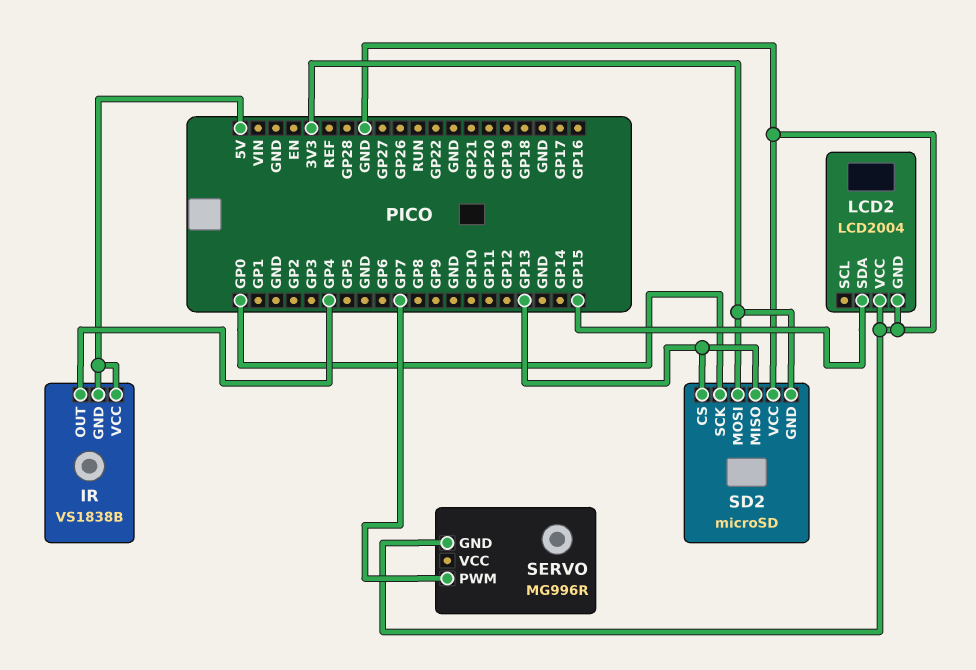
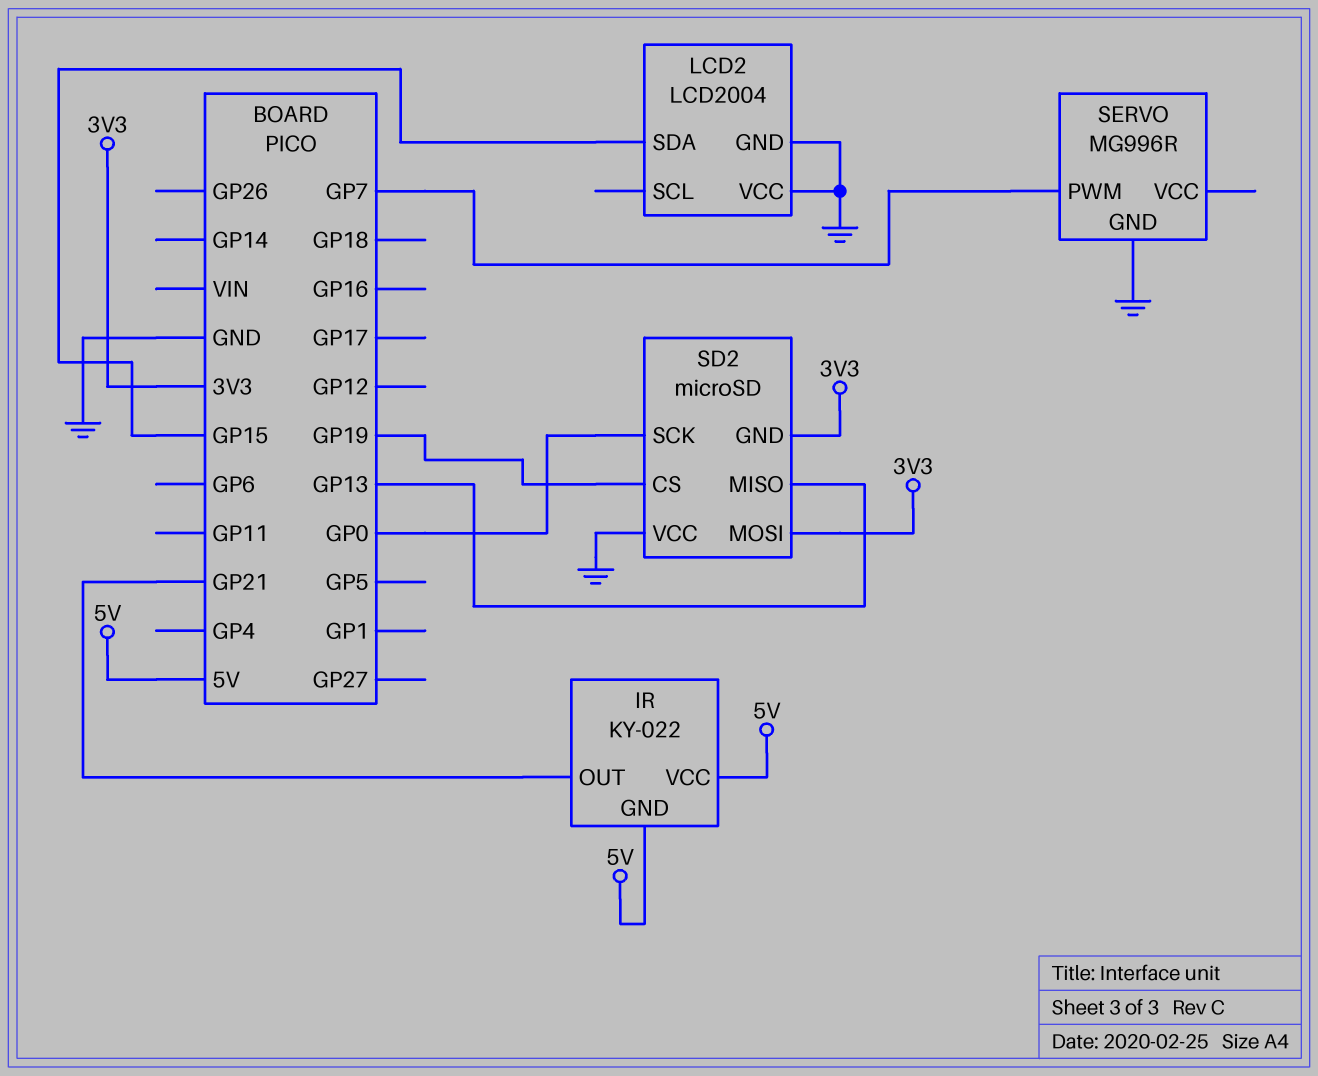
IR: VS1838B -> KY-022
IR pin OUT: GP4 -> GP21
SD2 pin CS: GP13 -> GP19

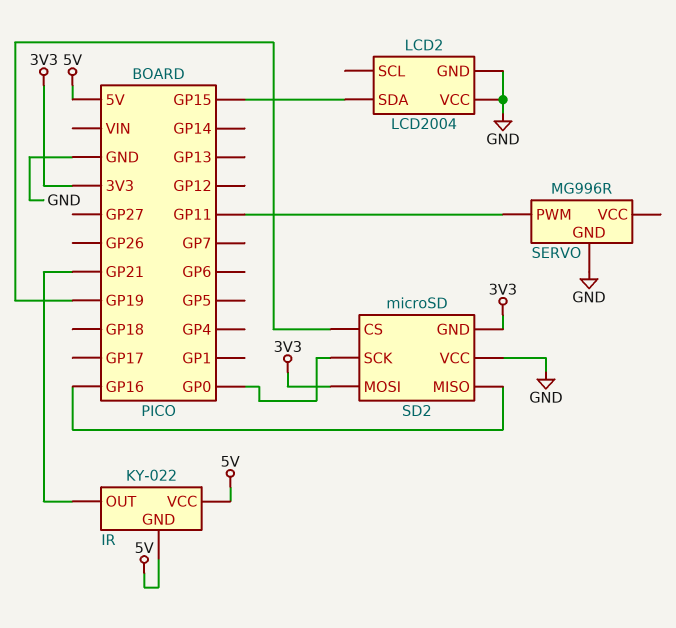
SD2 pin MISO: GP13 -> GP16
SERVO pin PWM: GP7 -> GP11

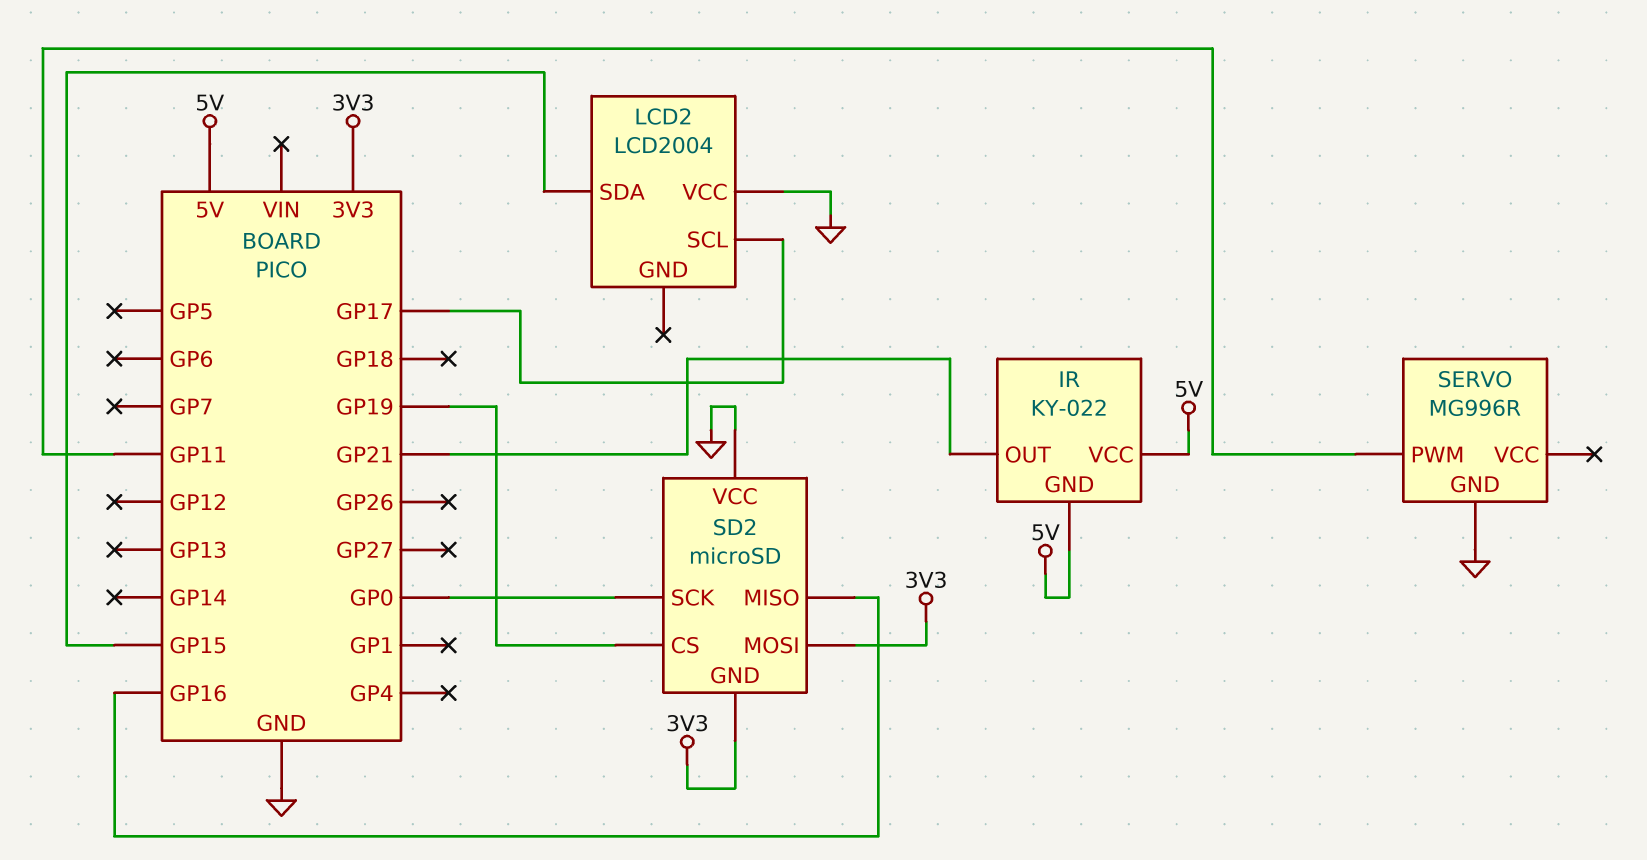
LCD2 pin GND: GND -> none
LCD2 pin SCL: none -> GP17

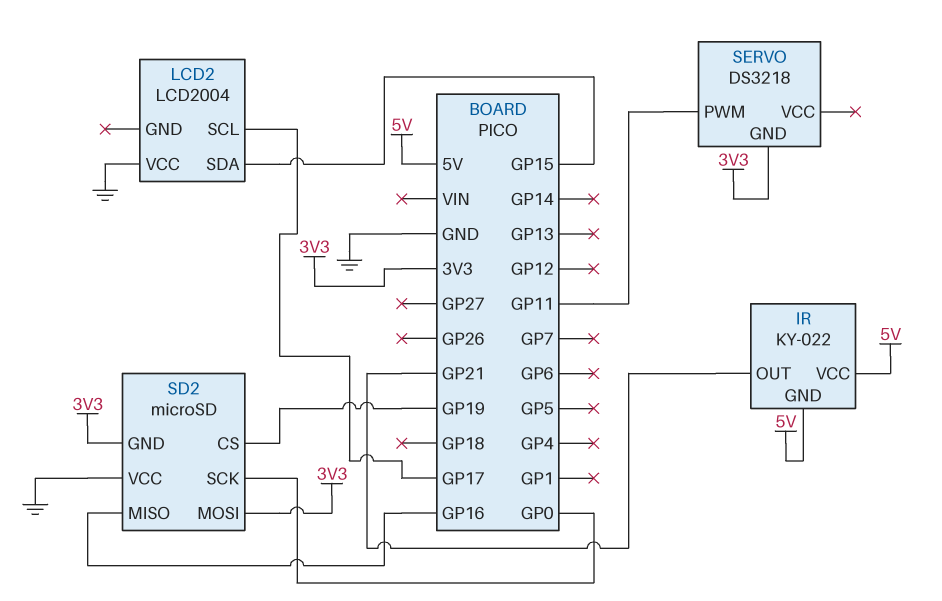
SERVO: MG996R -> DS3218
SERVO pin GND: GND -> 3V3

